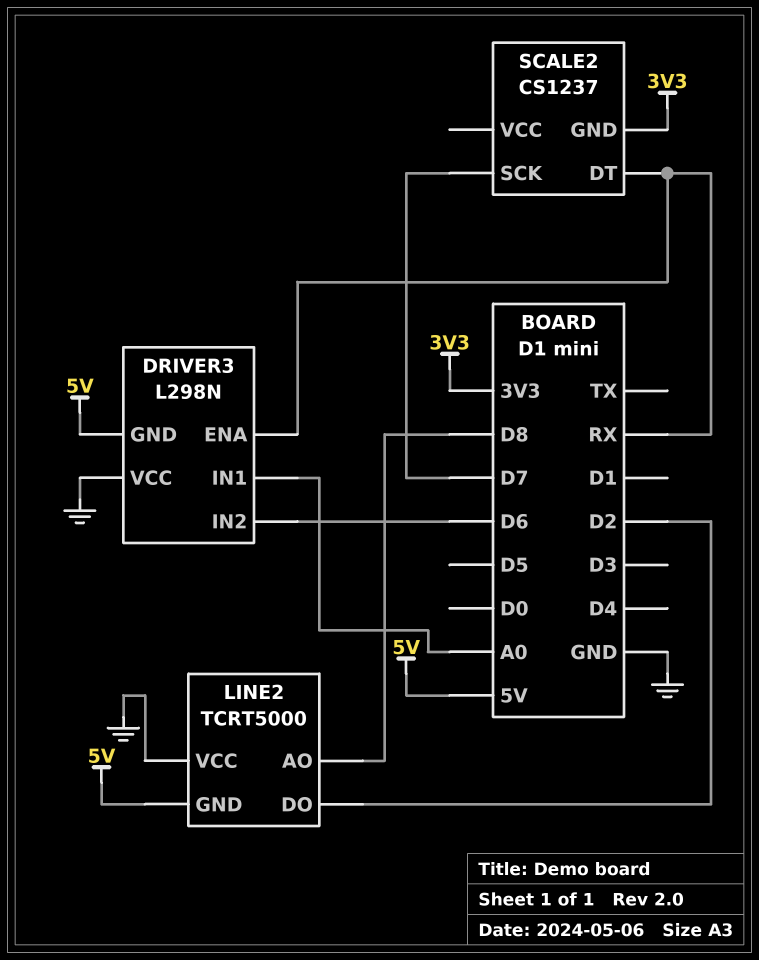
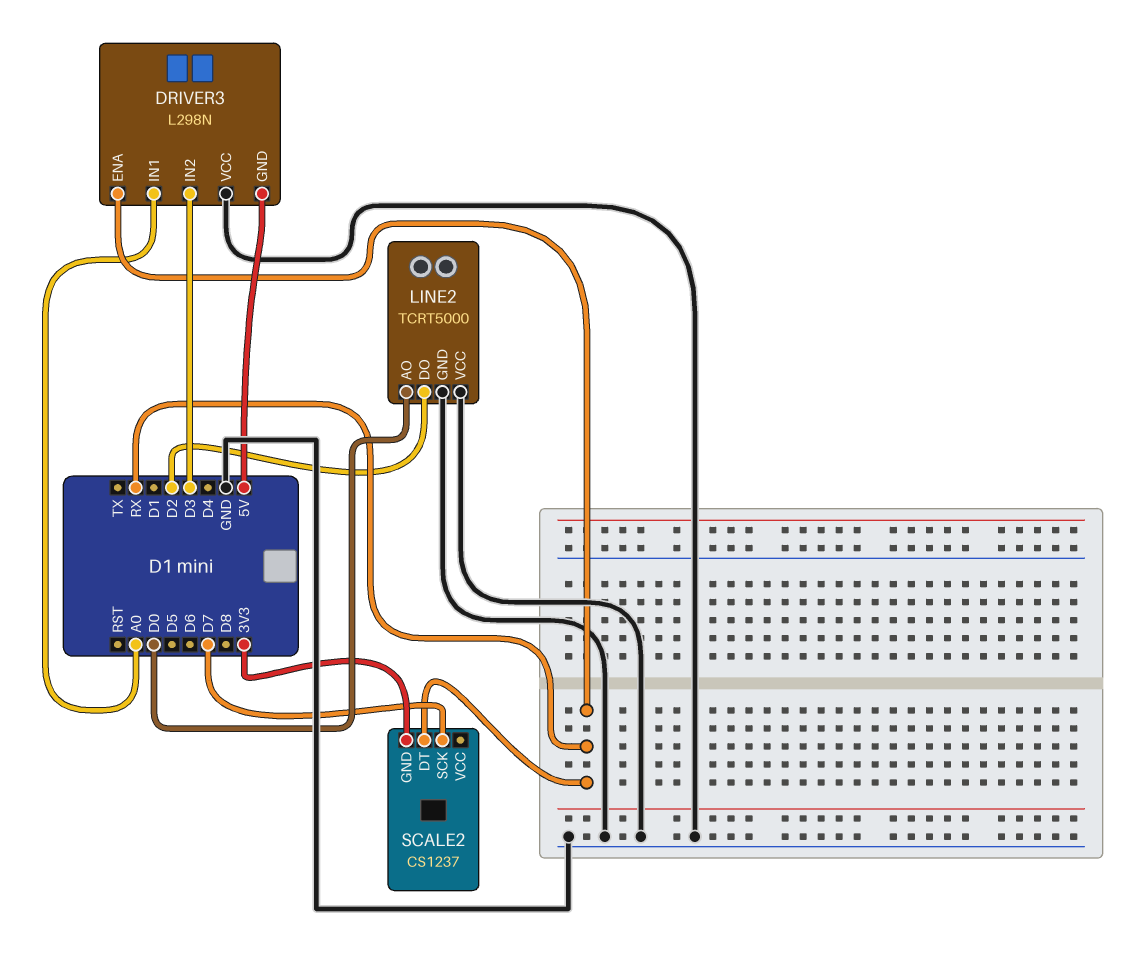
DRIVER3 pin IN2: D6 -> D3
LINE2 pin AO: D8 -> D0
LINE2 pin GND: 5V -> GND

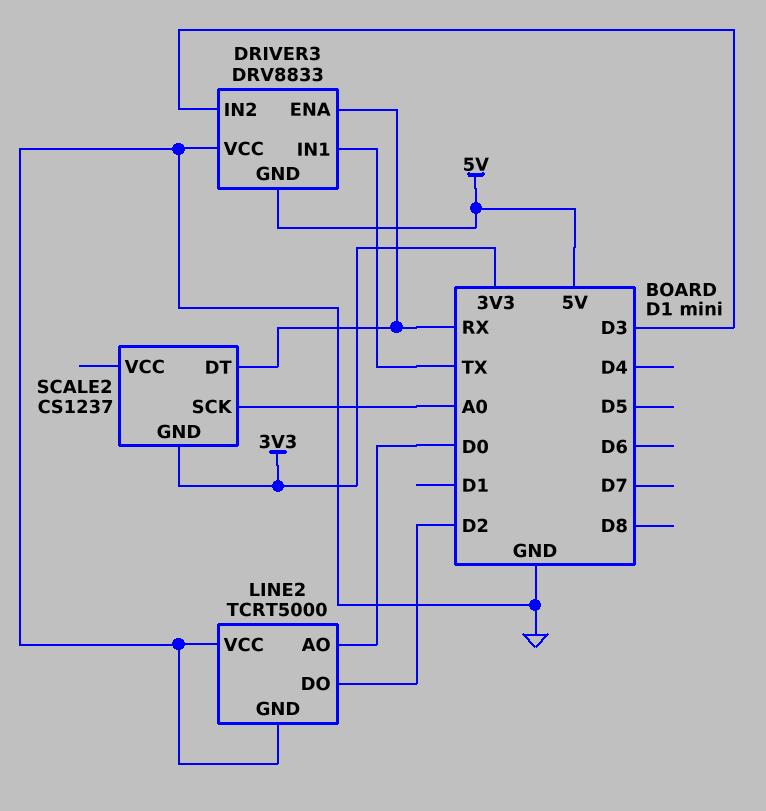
DRIVER3: L298N -> DRV8833
DRIVER3 pin IN1: A0 -> TX
SCALE2 pin SCK: D7 -> A0

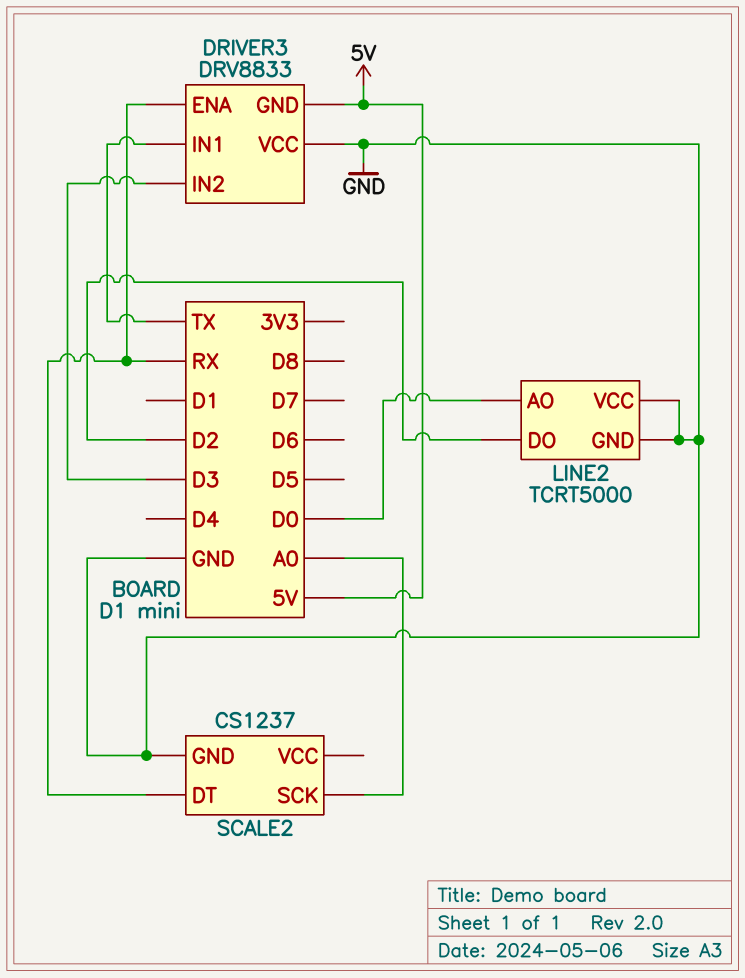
SCALE2 pin GND: 3V3 -> GND

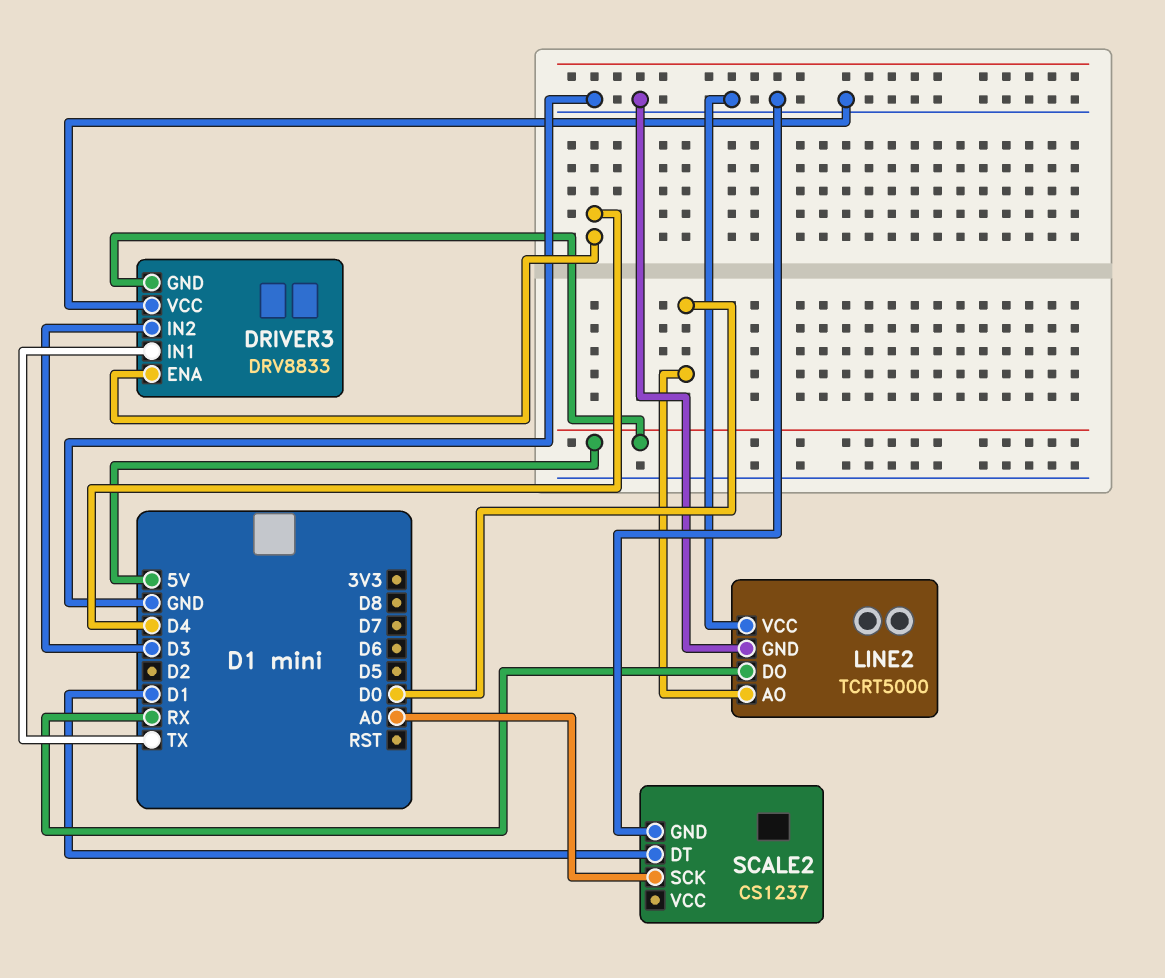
DRIVER3 pin ENA: RX -> D4
LINE2 pin DO: D2 -> RX
SCALE2 pin DT: RX -> D1

